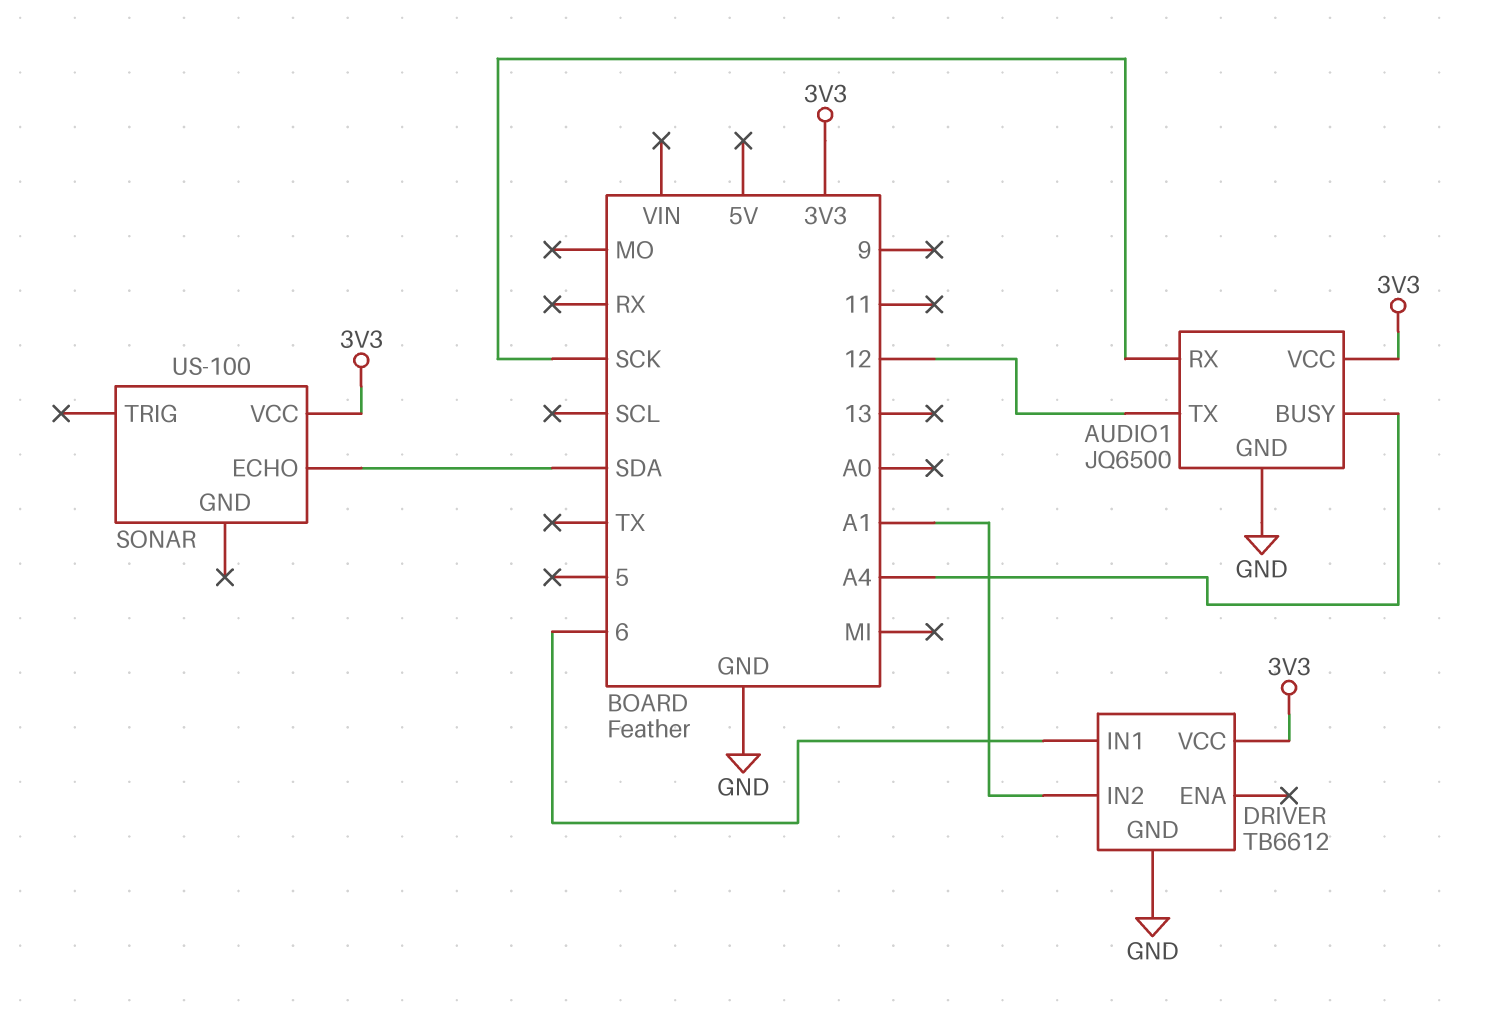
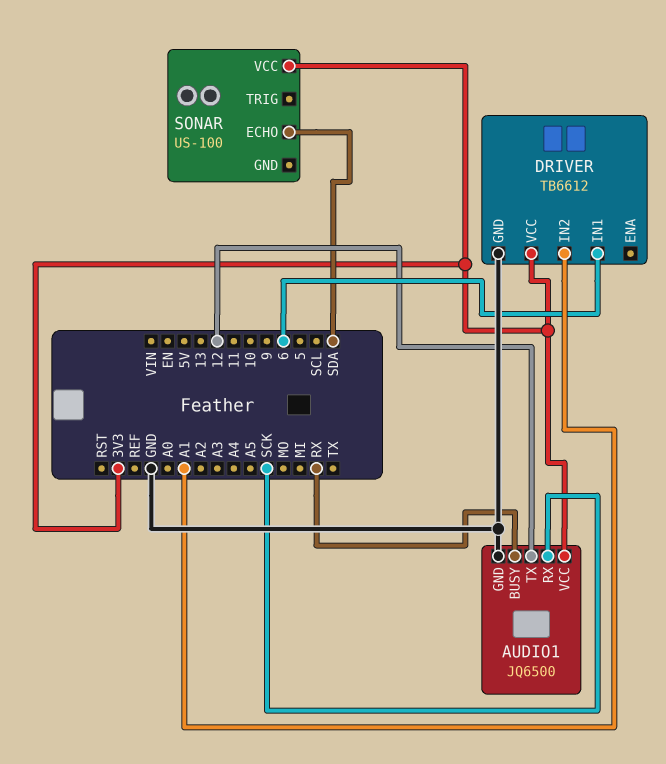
AUDIO1 pin BUSY: A4 -> RX

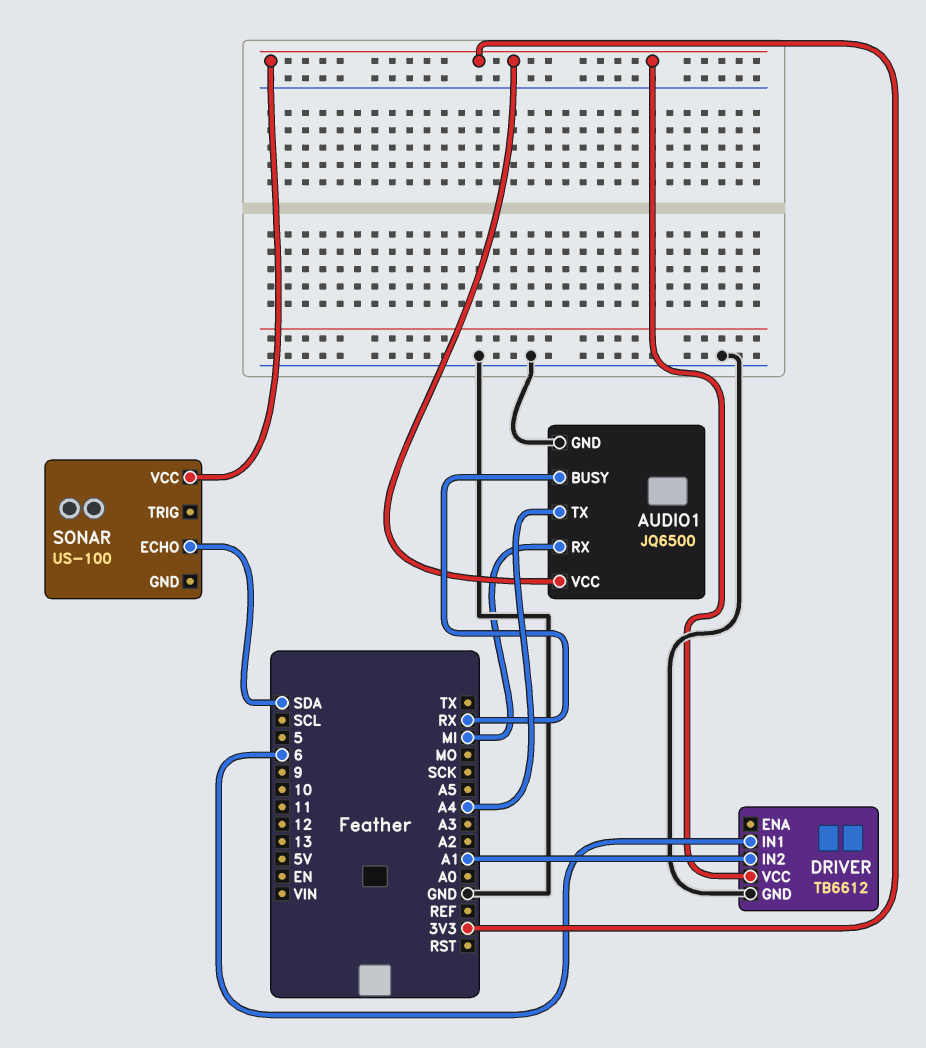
AUDIO1 pin RX: SCK -> MI
AUDIO1 pin TX: 12 -> A4

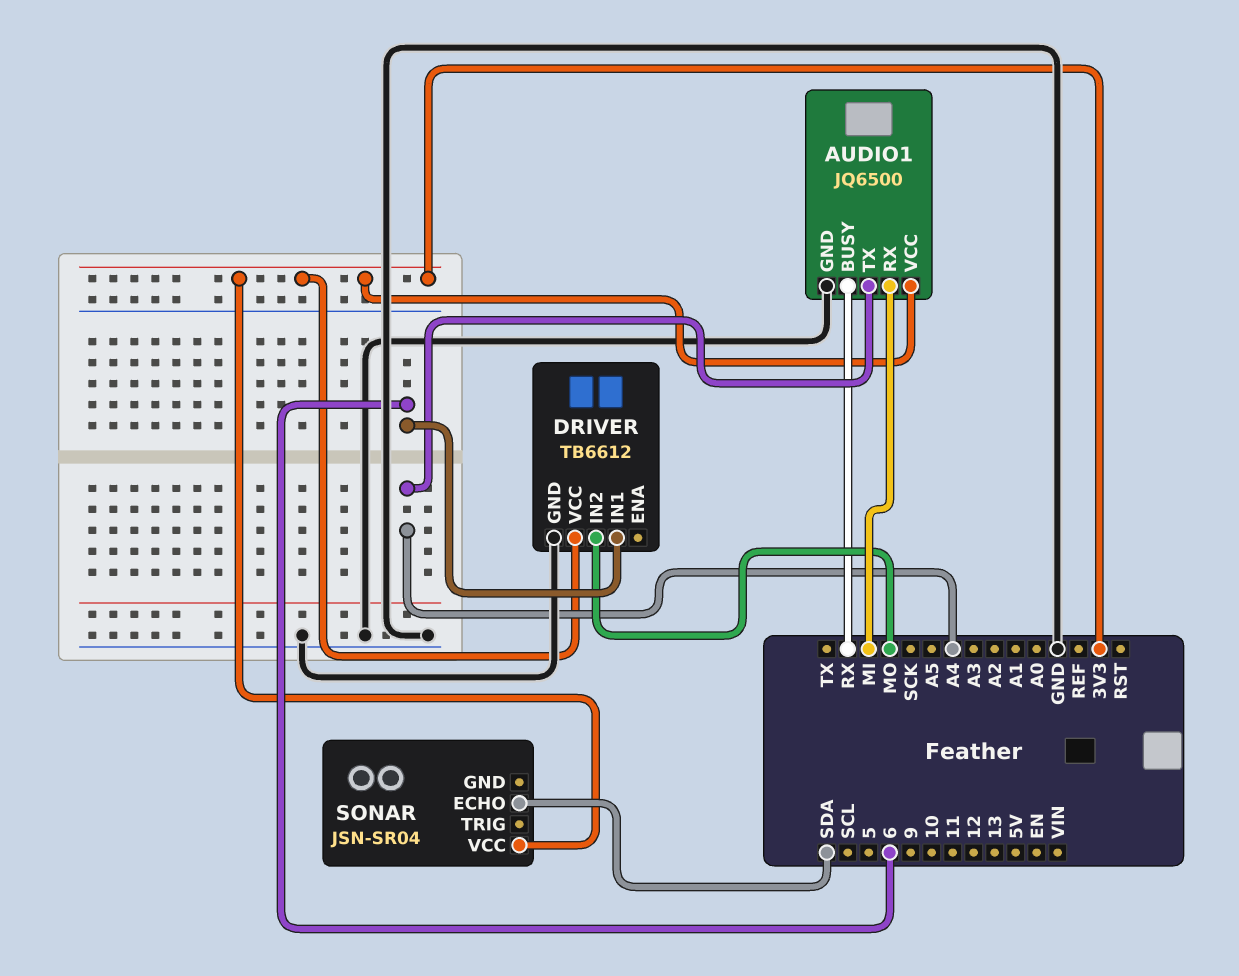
DRIVER pin IN2: A1 -> MO
SONAR: US-100 -> JSN-SR04

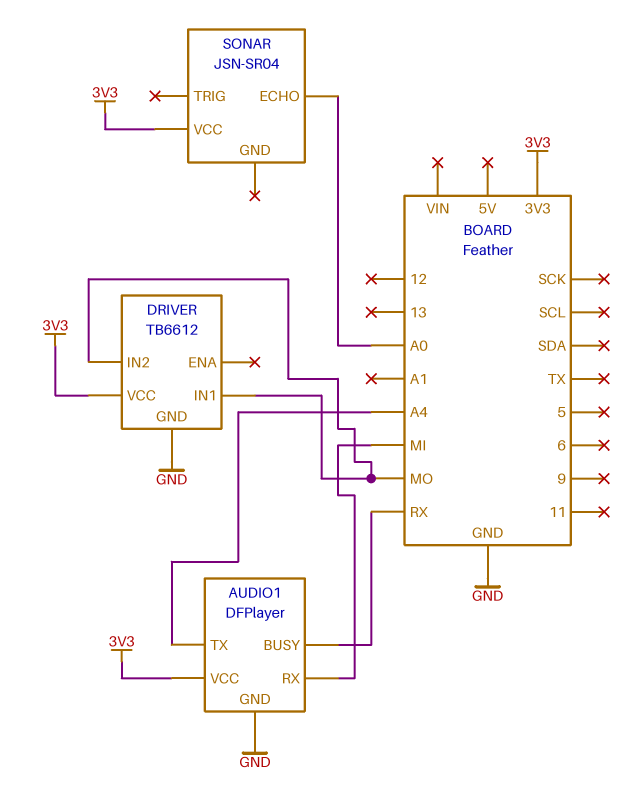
AUDIO1: JQ6500 -> DFPlayer
DRIVER pin IN1: 6 -> MO
SONAR pin ECHO: SDA -> A0

